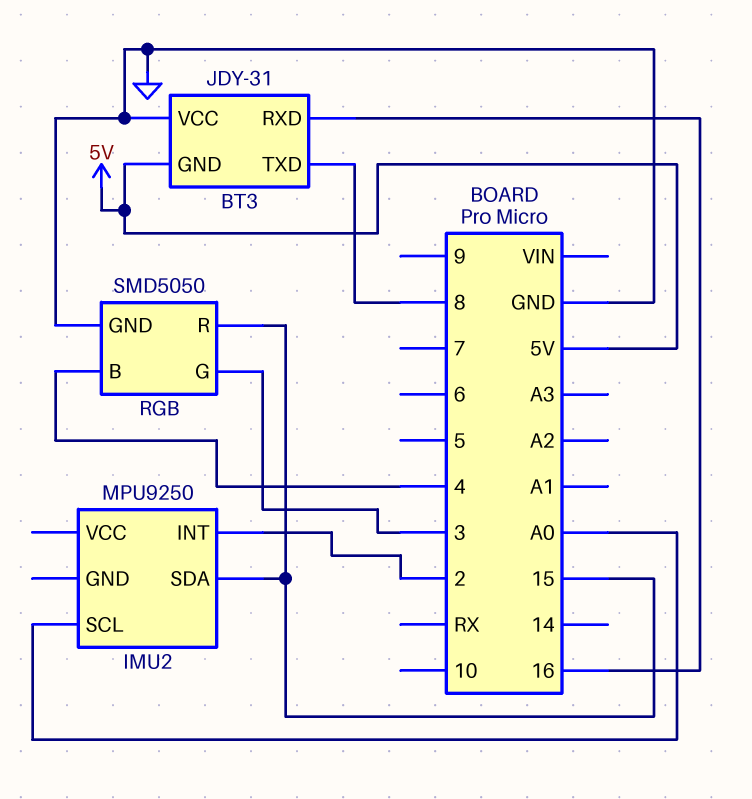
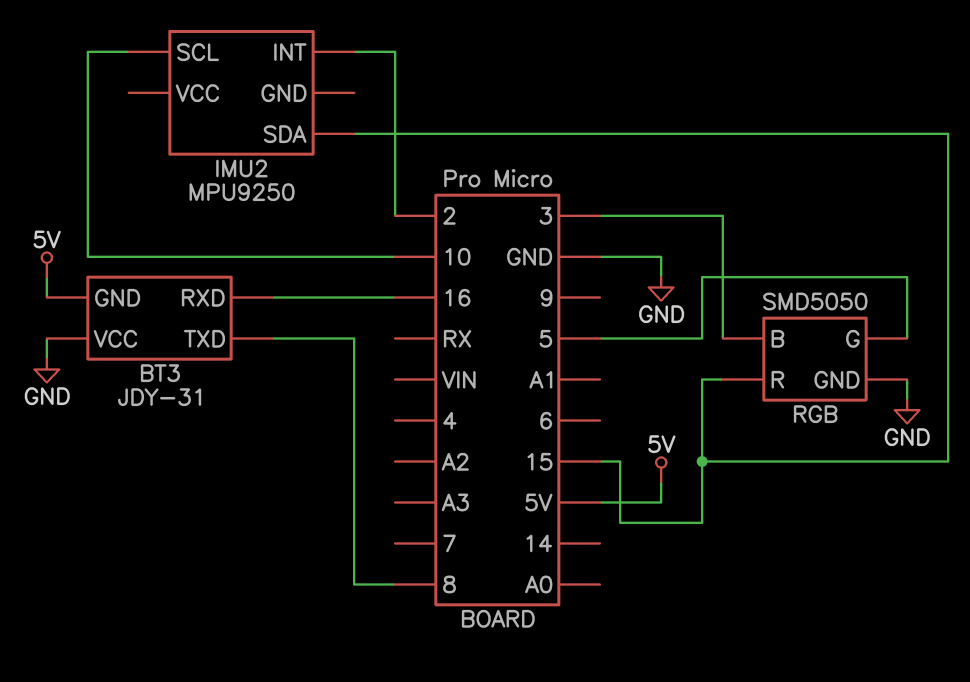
IMU2 pin SCL: A0 -> 10
RGB pin B: 4 -> 3
RGB pin G: 3 -> 5

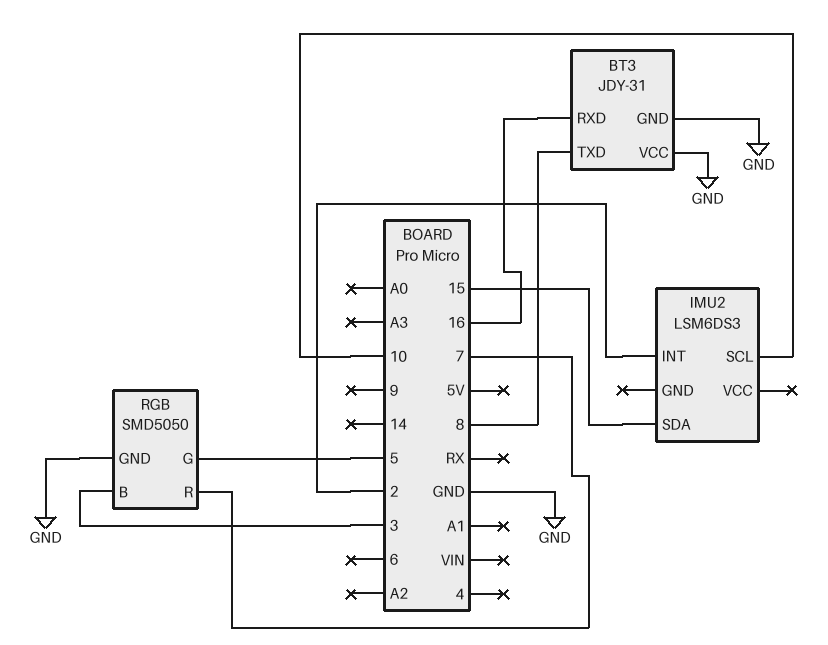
BT3 pin GND: 5V -> GND
IMU2: MPU9250 -> LSM6DS3
RGB pin R: 15 -> 7

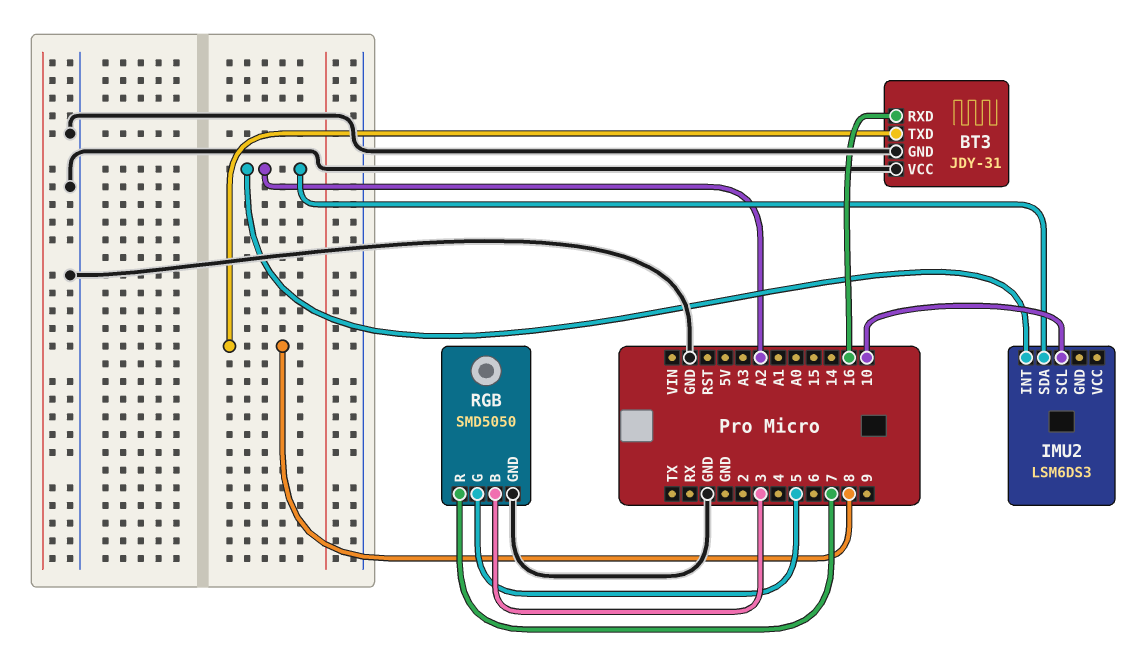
IMU2 pin INT: 2 -> A2
IMU2 pin SDA: 15 -> A2

